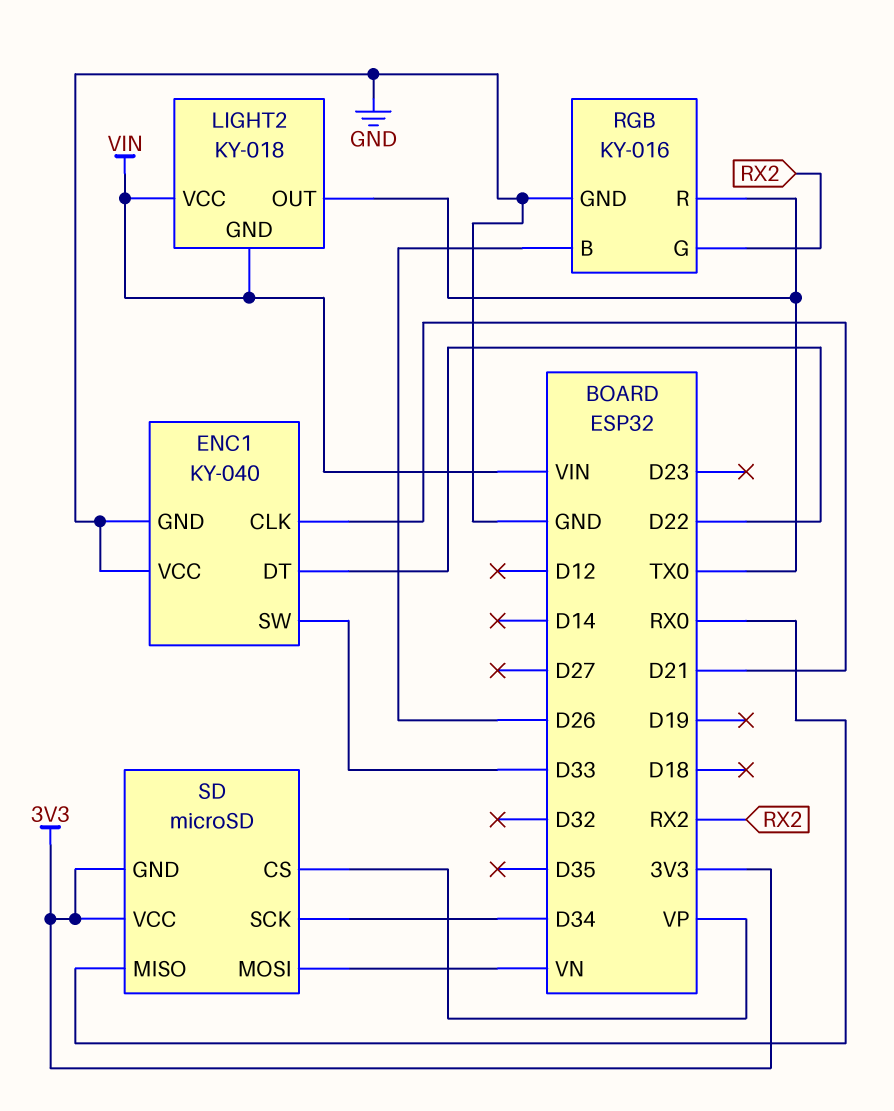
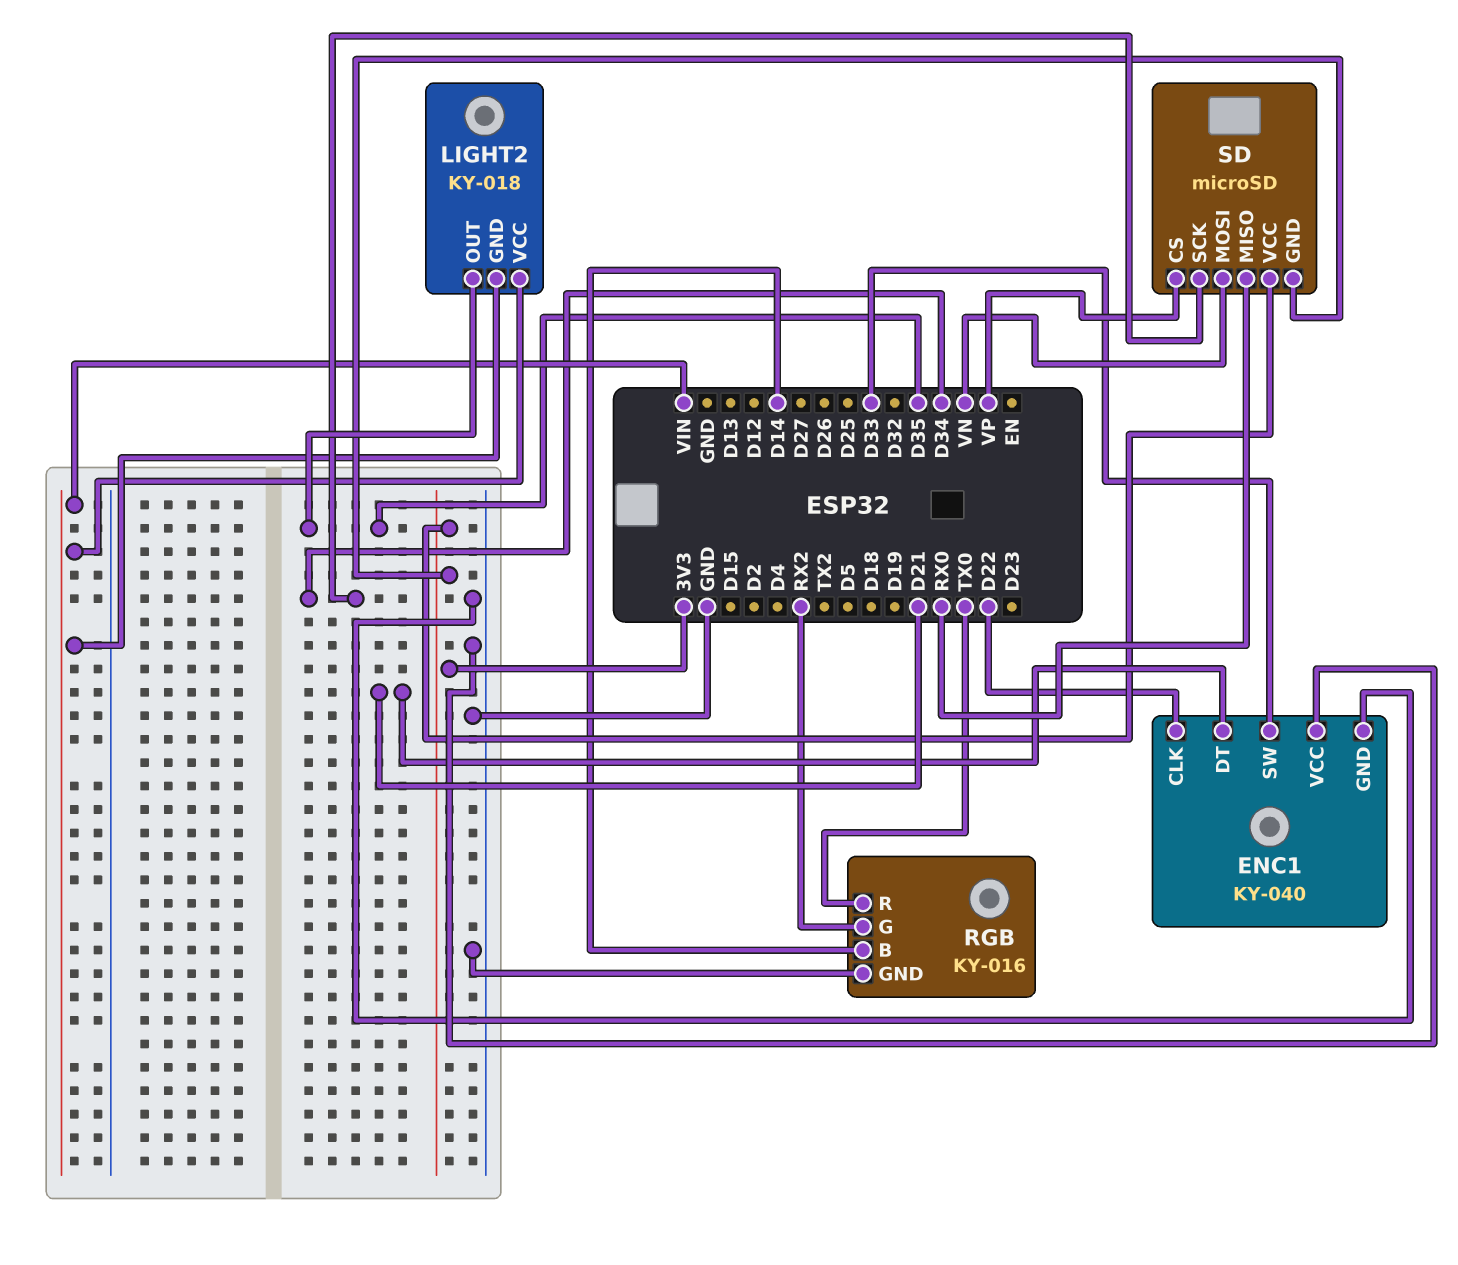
ENC1 pin CLK: D21 -> D22
ENC1 pin DT: D22 -> D21
LIGHT2 pin OUT: TX0 -> D35
RGB pin B: D26 -> D14

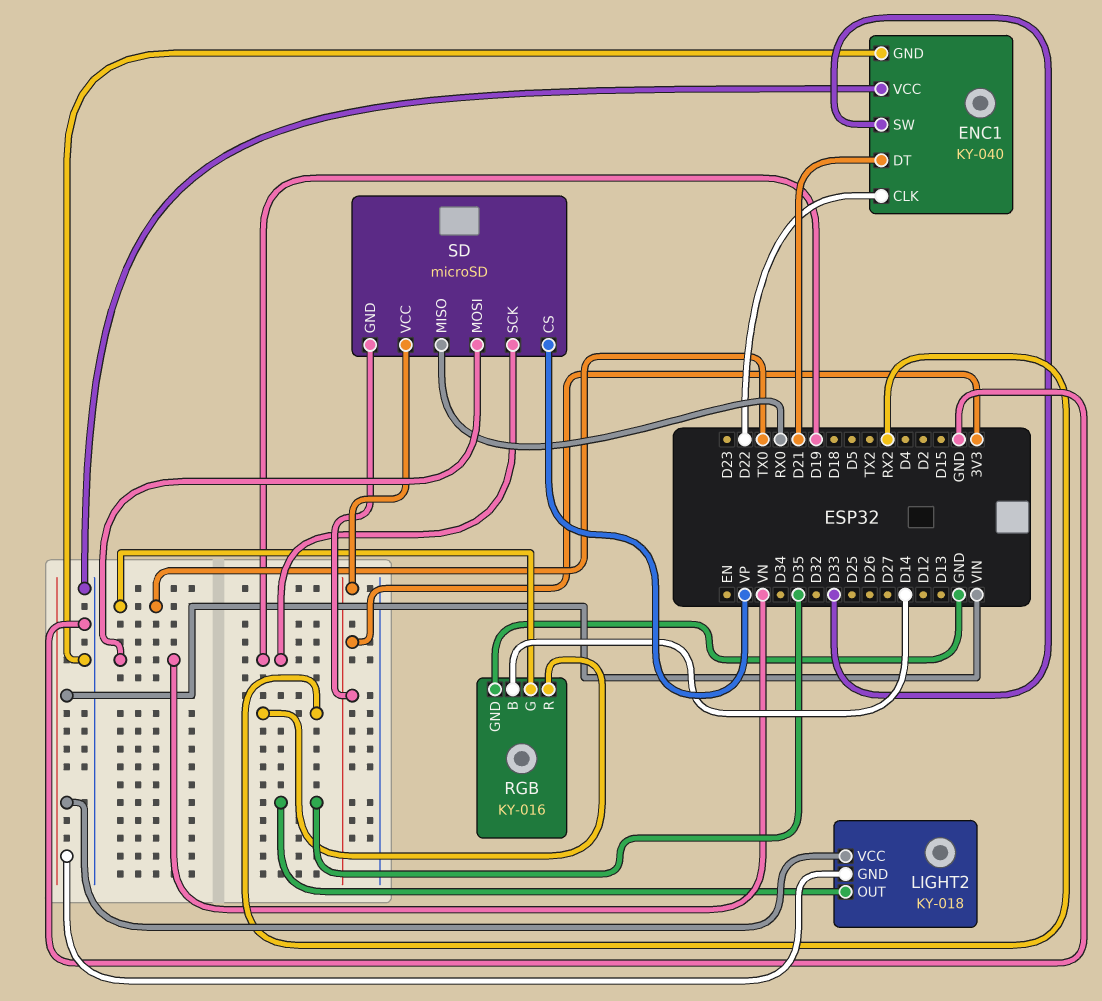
RGB pin G: RX2 -> TX0
RGB pin R: TX0 -> RX2
SD pin SCK: D34 -> D19

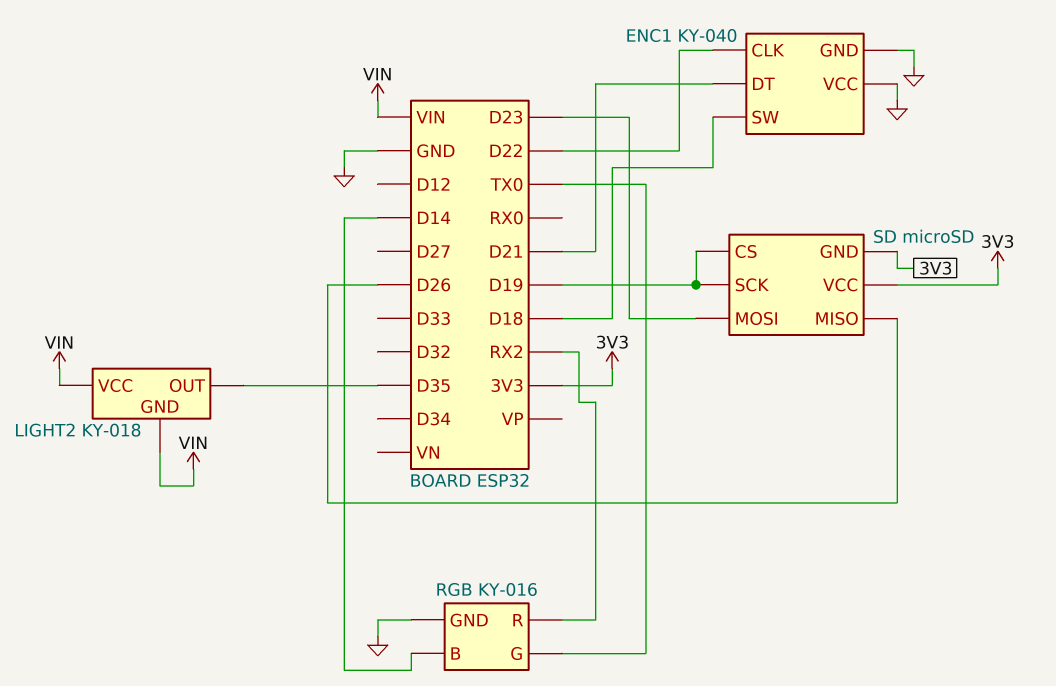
ENC1 pin SW: D33 -> D18
SD pin CS: VP -> D19
SD pin MISO: RX0 -> D26
SD pin MOSI: VN -> D23

